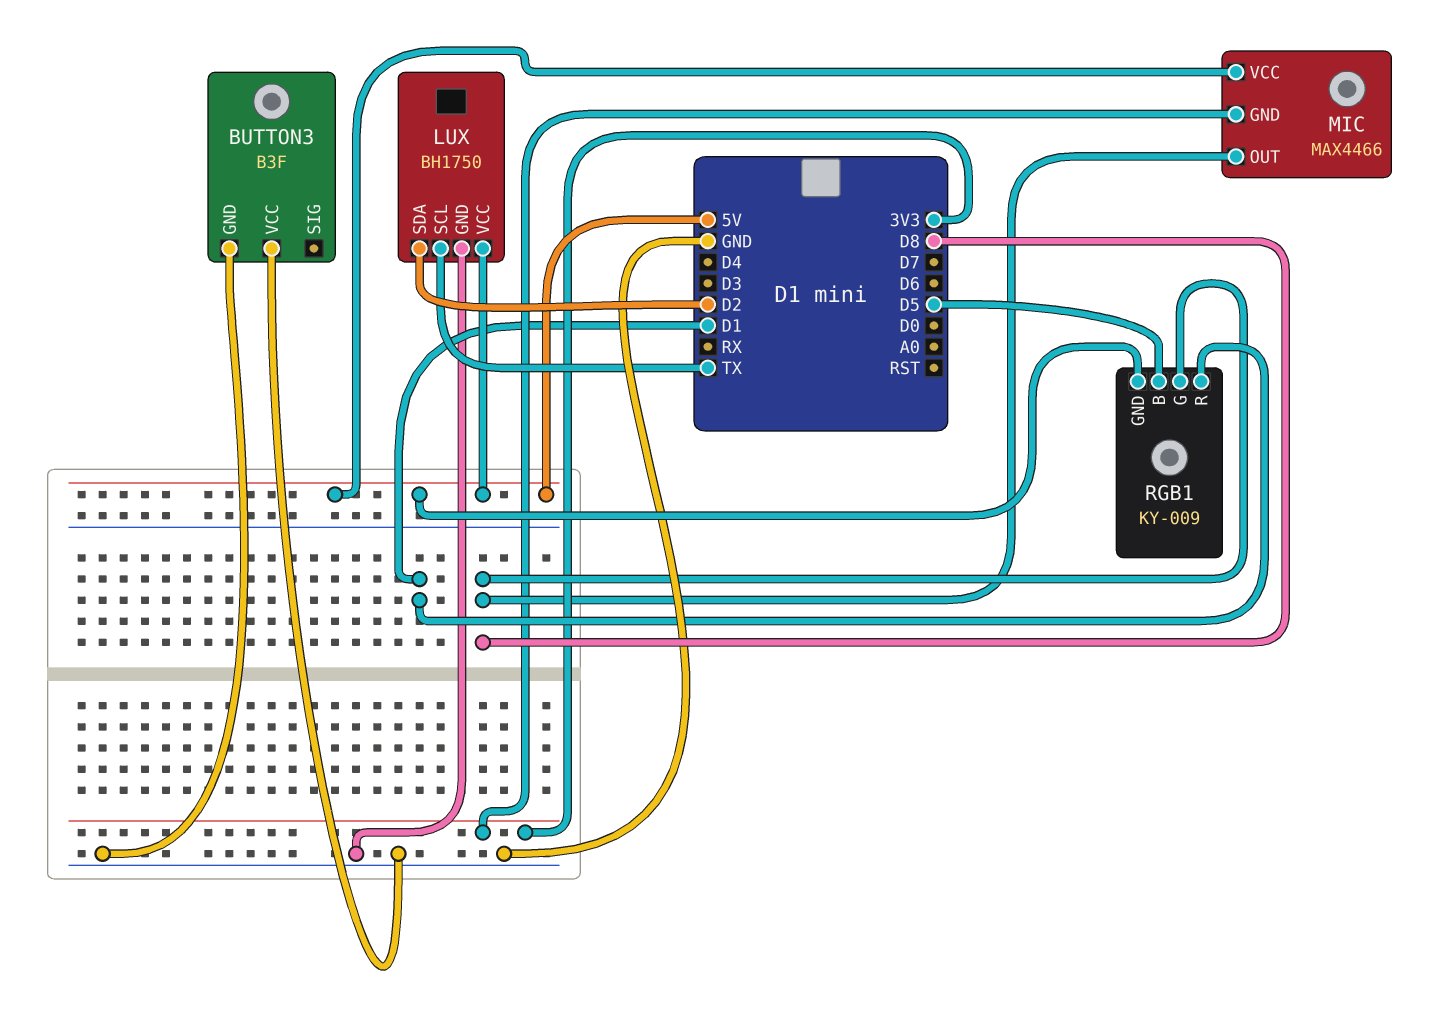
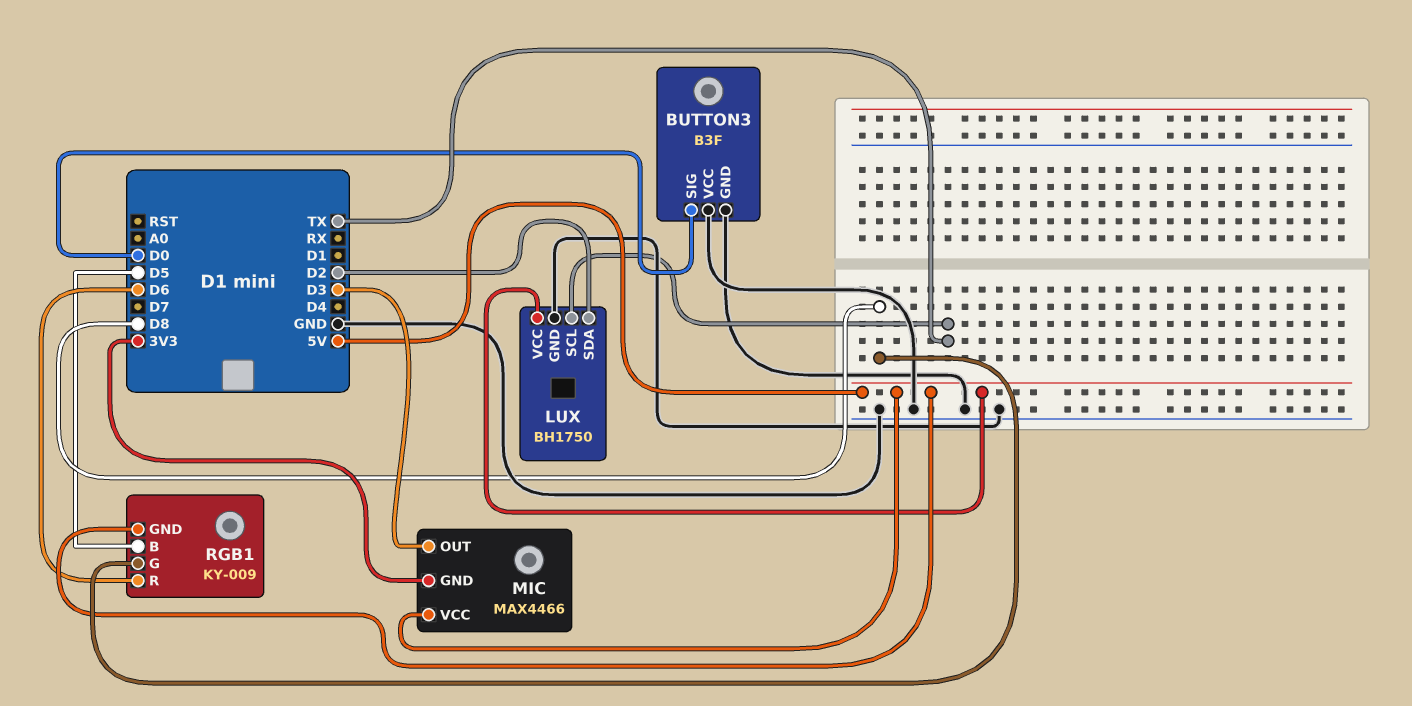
BUTTON3 pin SIG: none -> D0
MIC pin OUT: D8 -> D3
RGB1 pin R: D1 -> D6

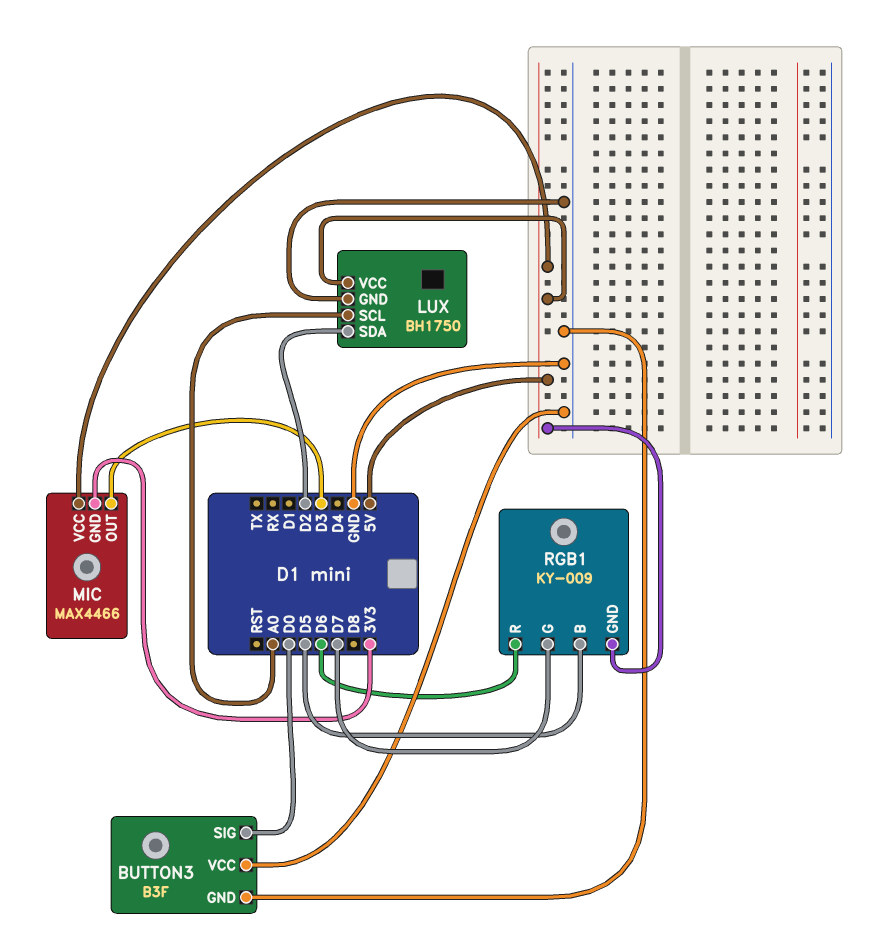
LUX pin SCL: TX -> A0
RGB1 pin G: D8 -> D7

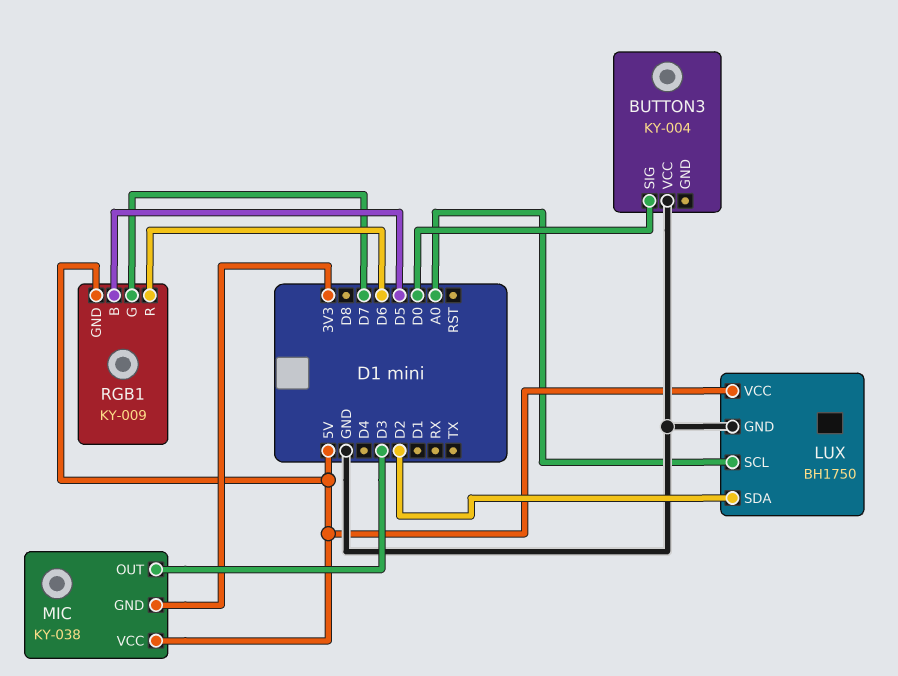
BUTTON3: B3F -> KY-004
BUTTON3 pin GND: GND -> none
MIC: MAX4466 -> KY-038

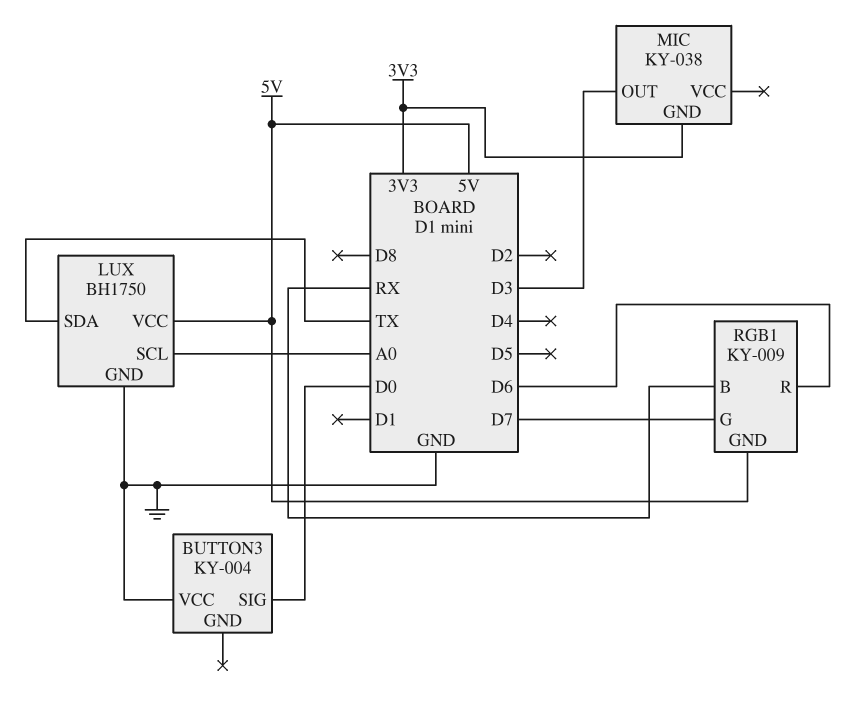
LUX pin SDA: D2 -> TX
MIC pin VCC: 5V -> none
RGB1 pin B: D5 -> RX

